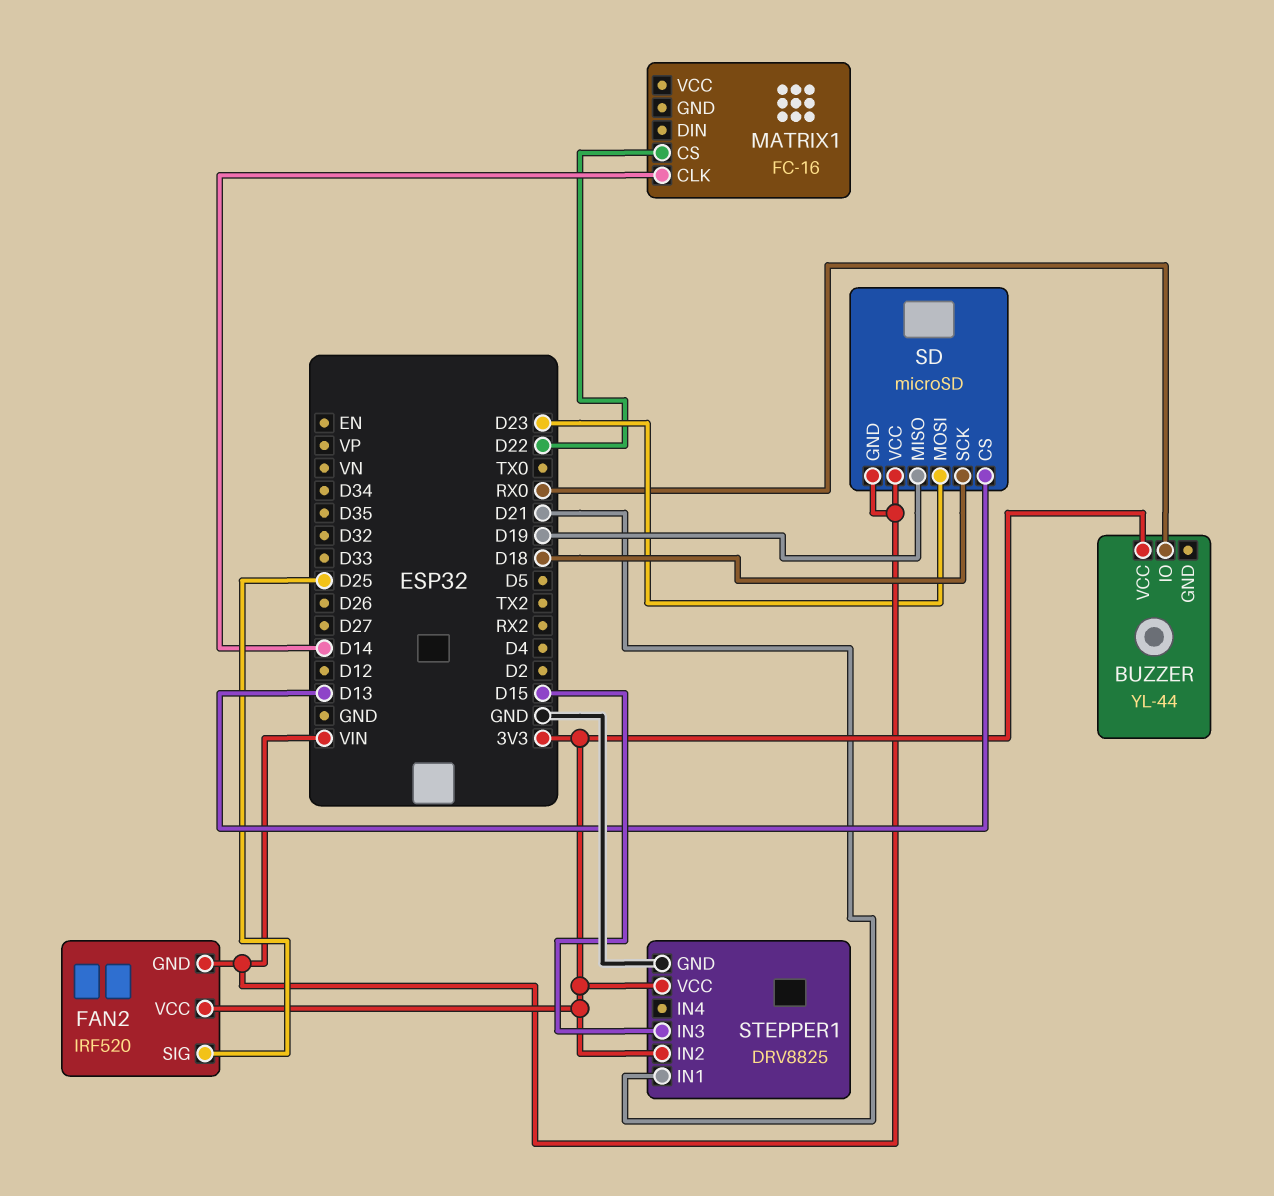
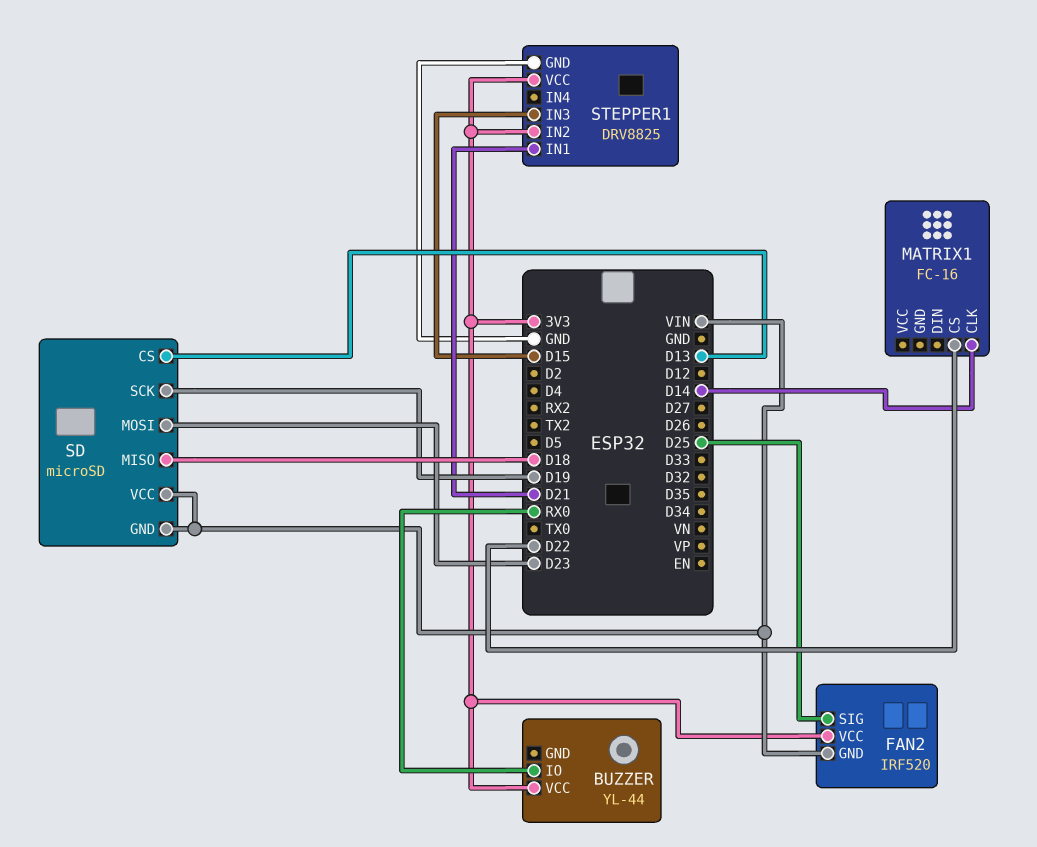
SD pin MISO: D19 -> D18
SD pin SCK: D18 -> D19

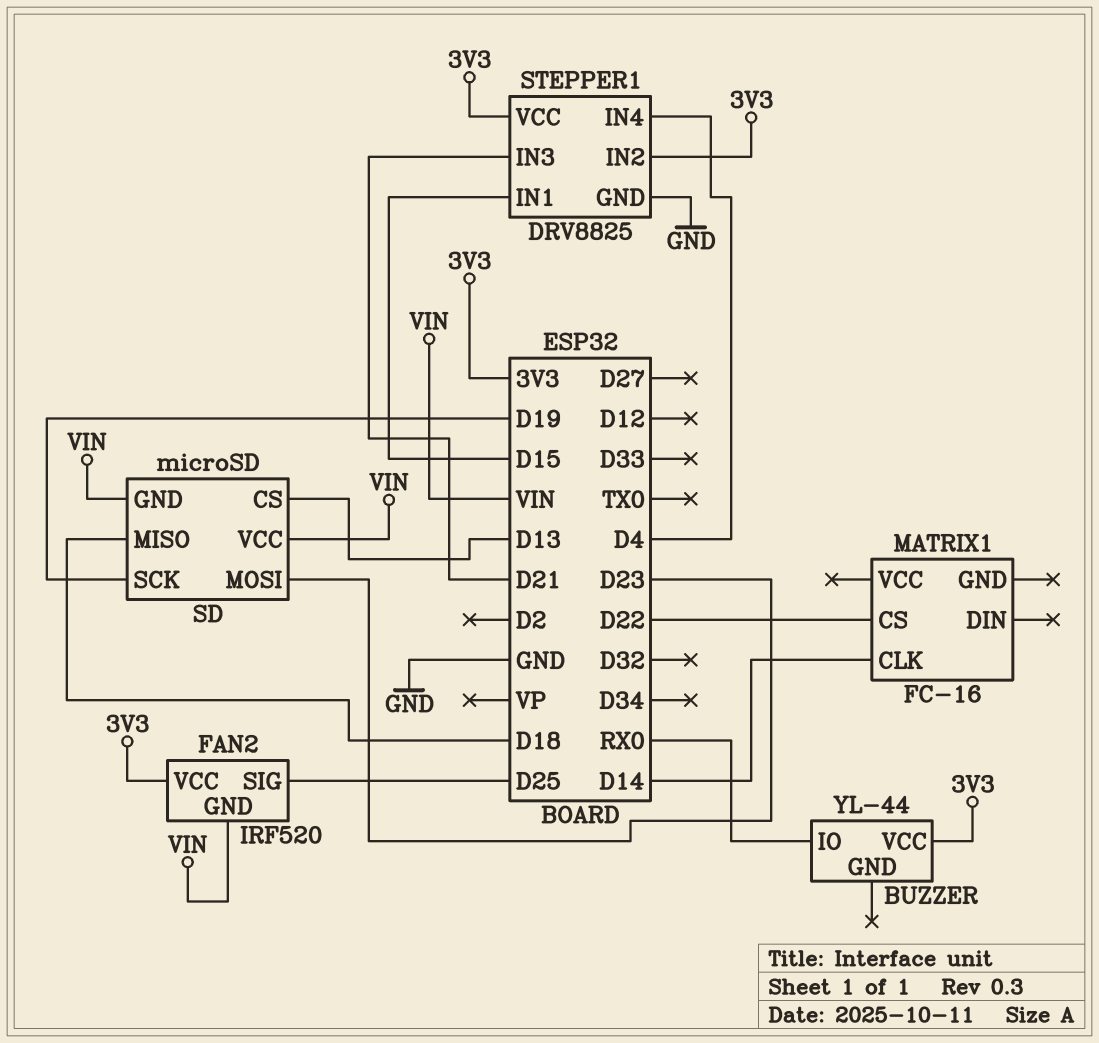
STEPPER1 pin IN1: D21 -> D15
STEPPER1 pin IN3: D15 -> D21
STEPPER1 pin IN4: none -> D4

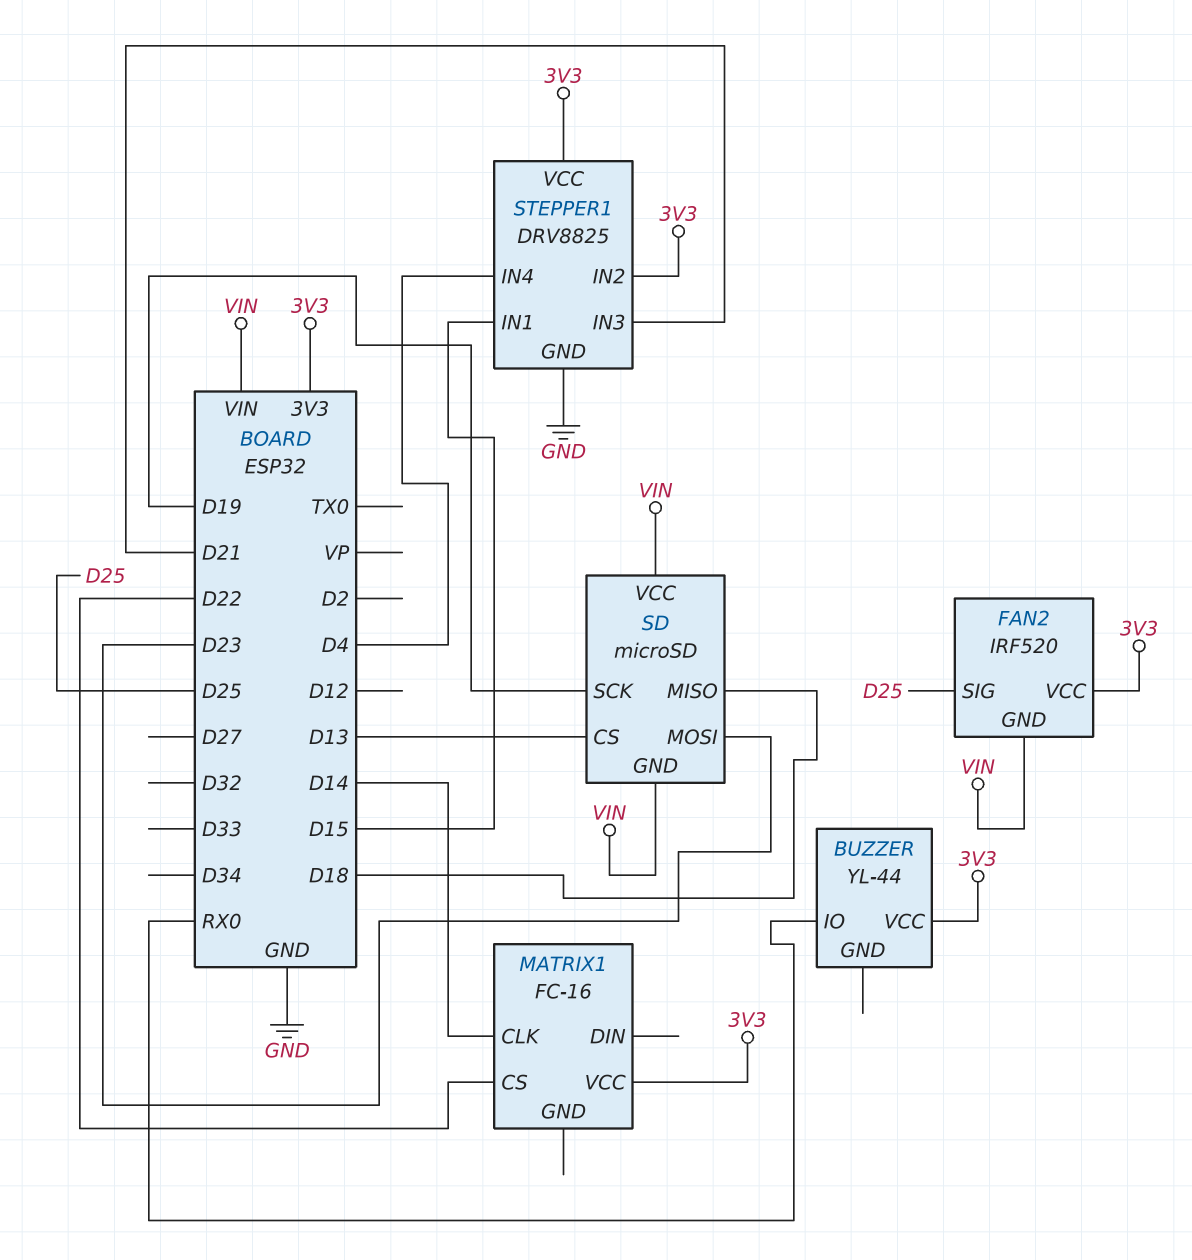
MATRIX1 pin VCC: none -> 3V3

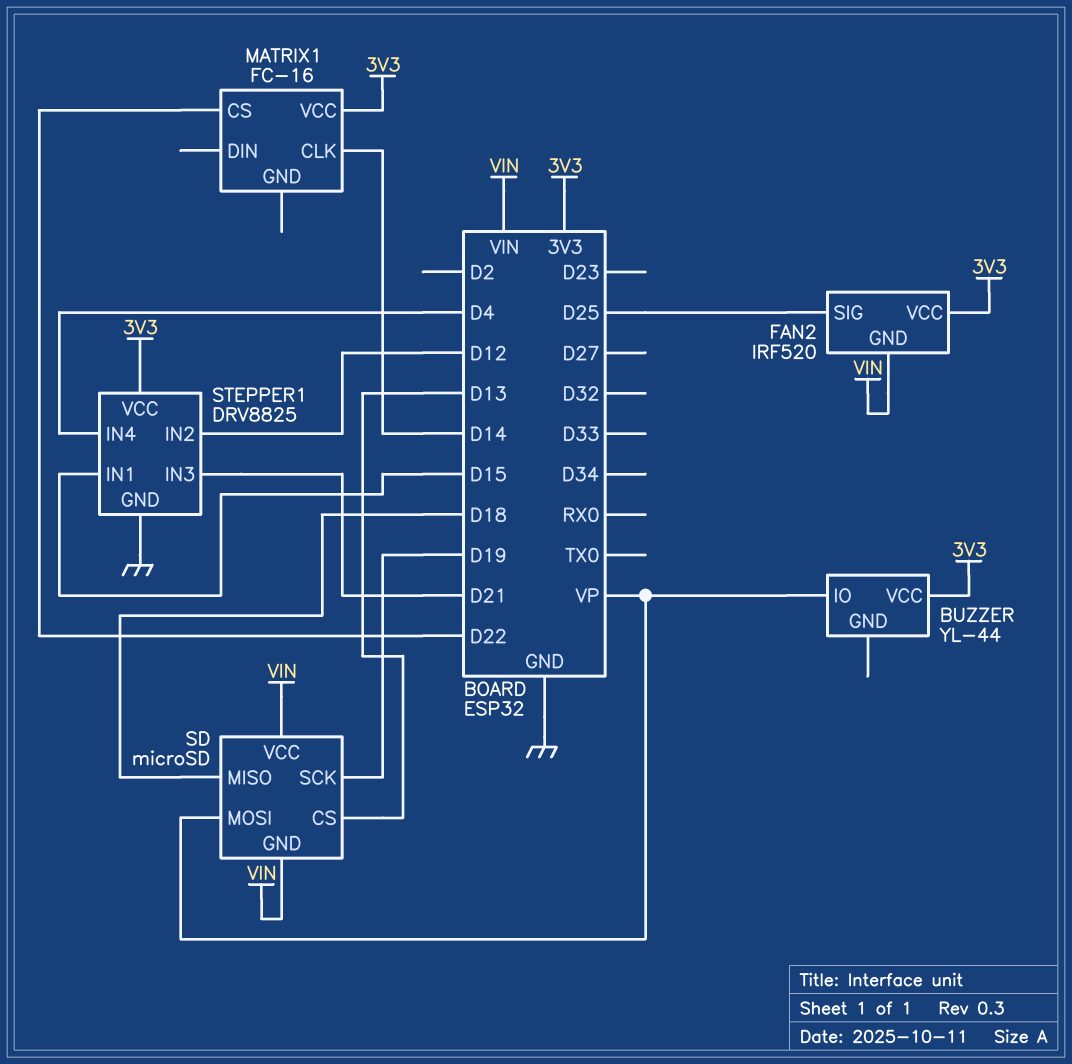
BUZZER pin IO: RX0 -> VP
SD pin MOSI: D23 -> VP
STEPPER1 pin IN2: 3V3 -> D12

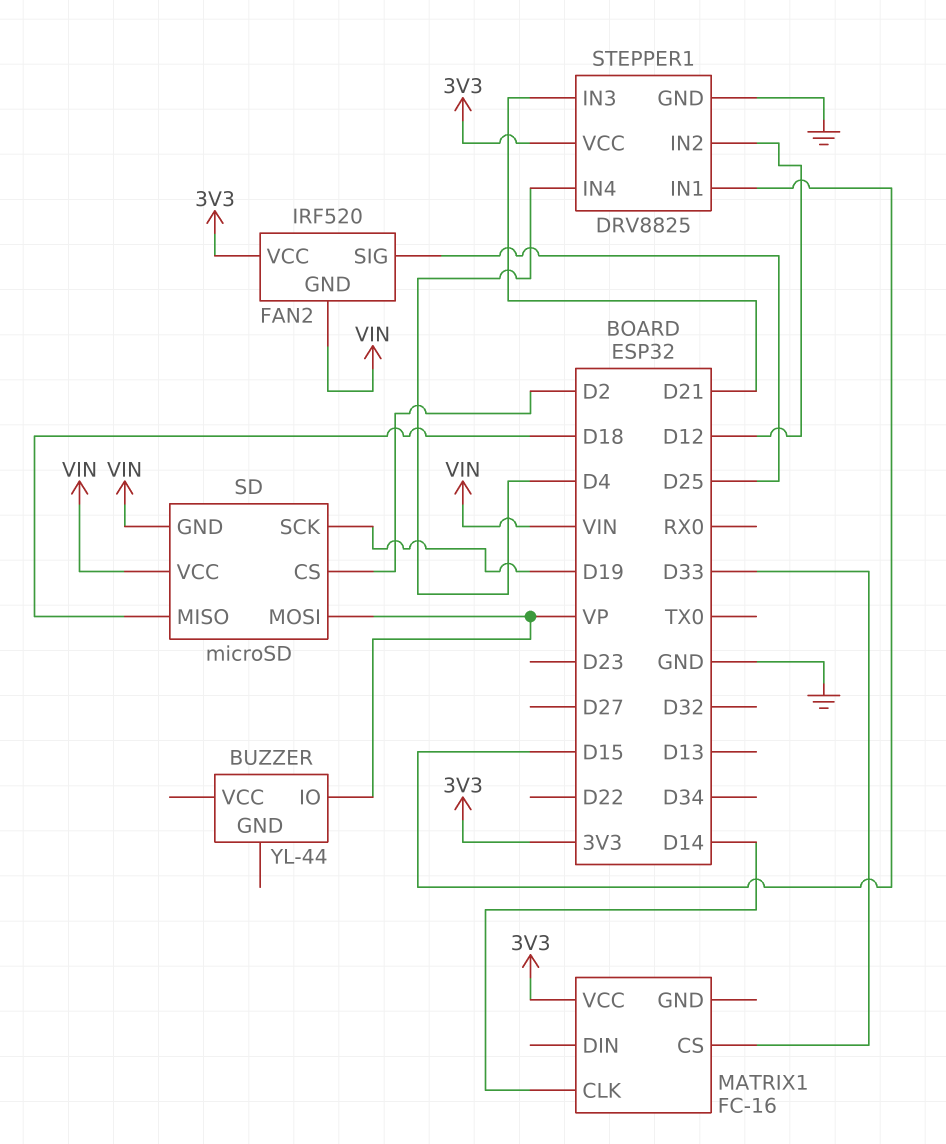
BUZZER pin VCC: 3V3 -> none
MATRIX1 pin CS: D22 -> D33
SD pin CS: D13 -> D2

